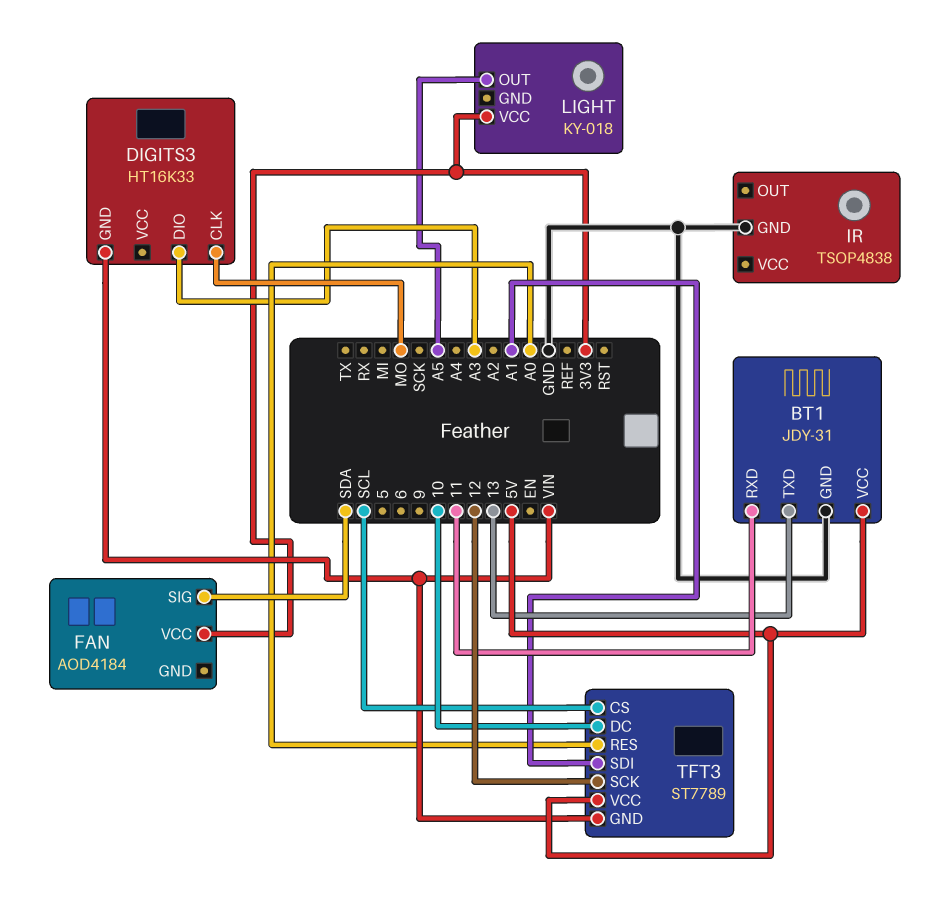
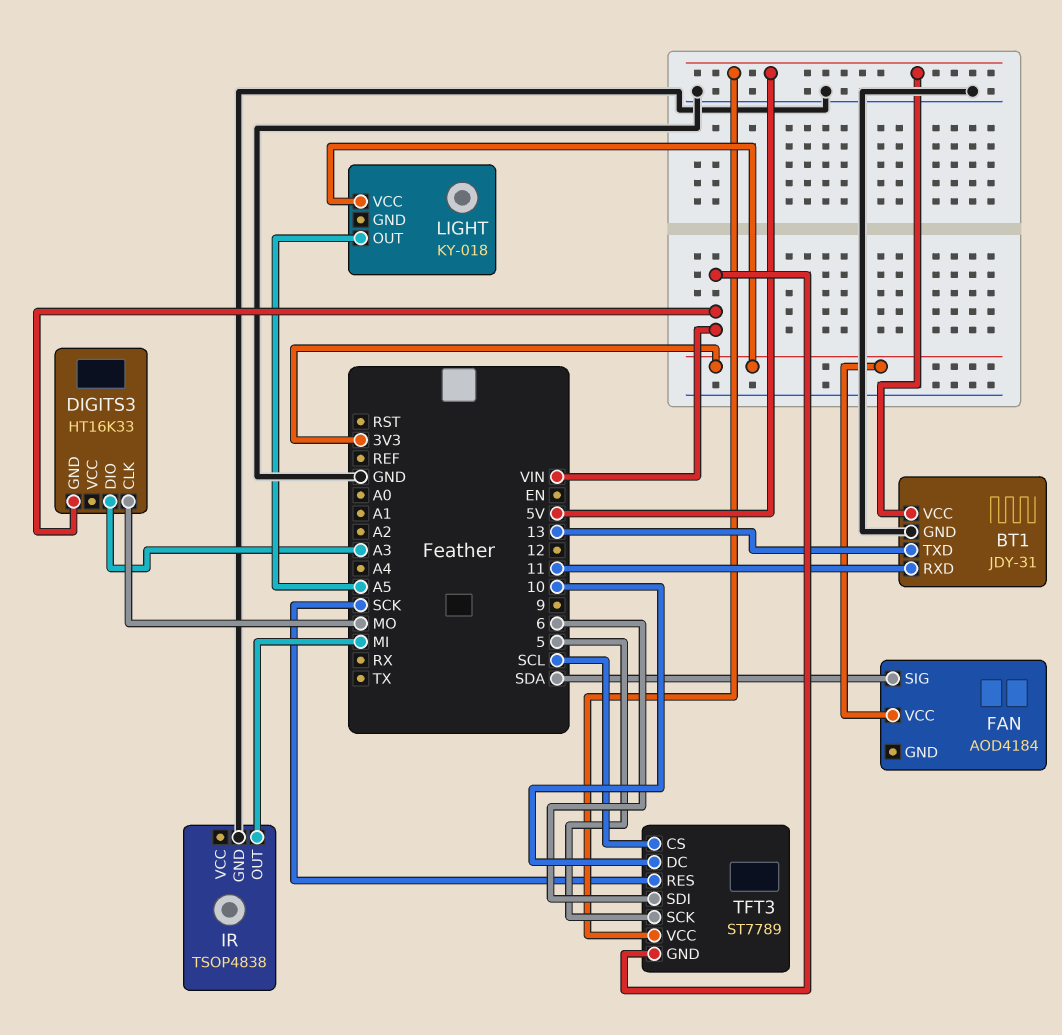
IR pin OUT: none -> MI
TFT3 pin RES: A0 -> SCK
TFT3 pin SCK: 12 -> 5
TFT3 pin SDI: A1 -> 6

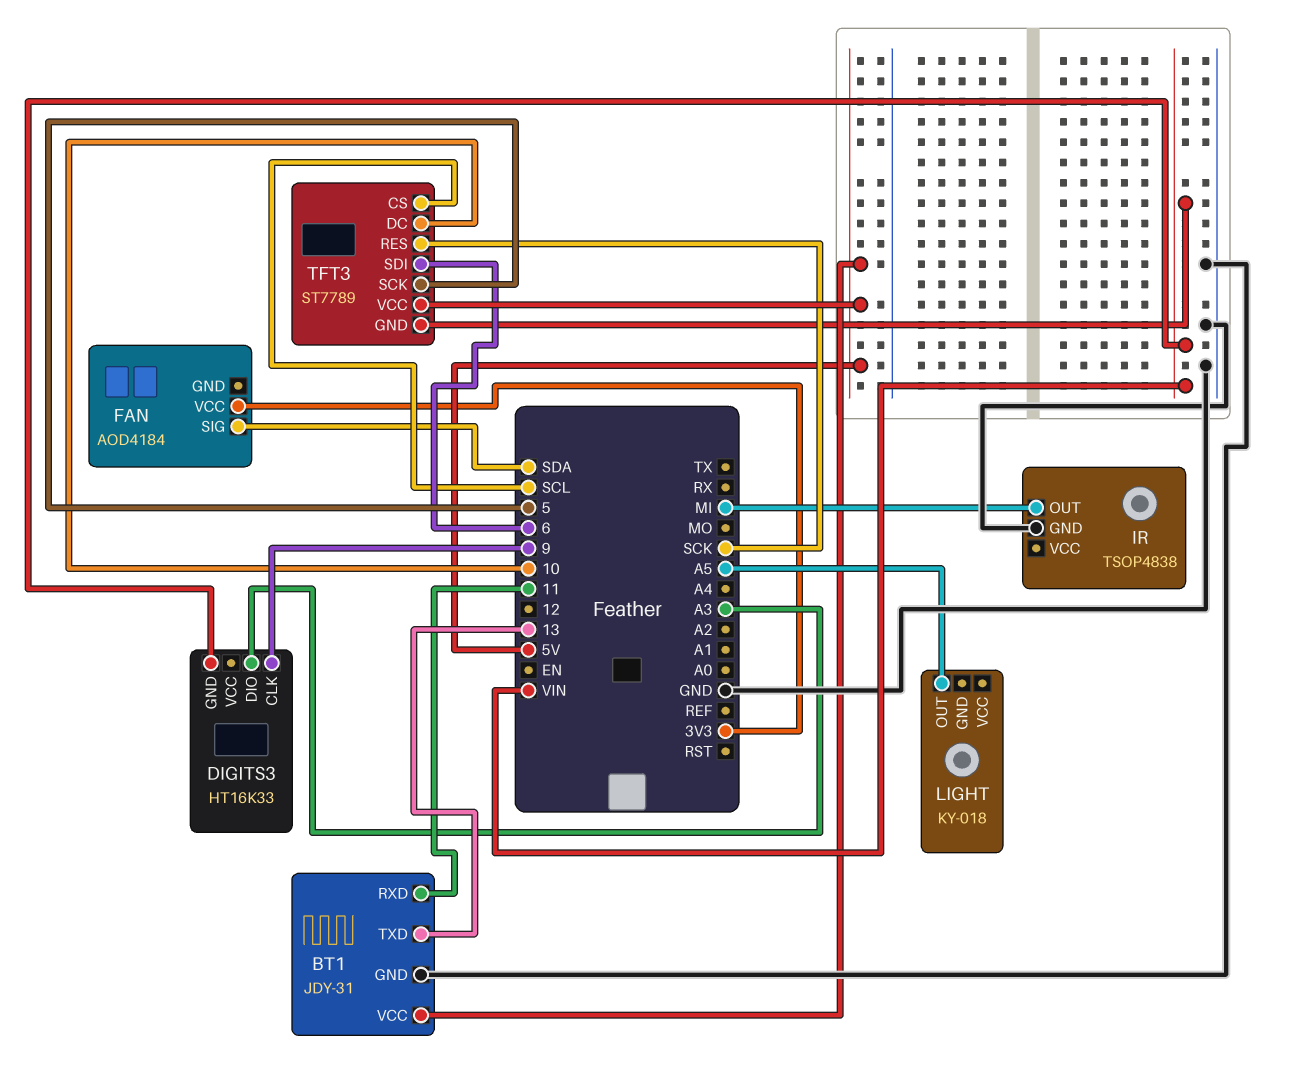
DIGITS3 pin CLK: MO -> 9
LIGHT pin VCC: 3V3 -> none

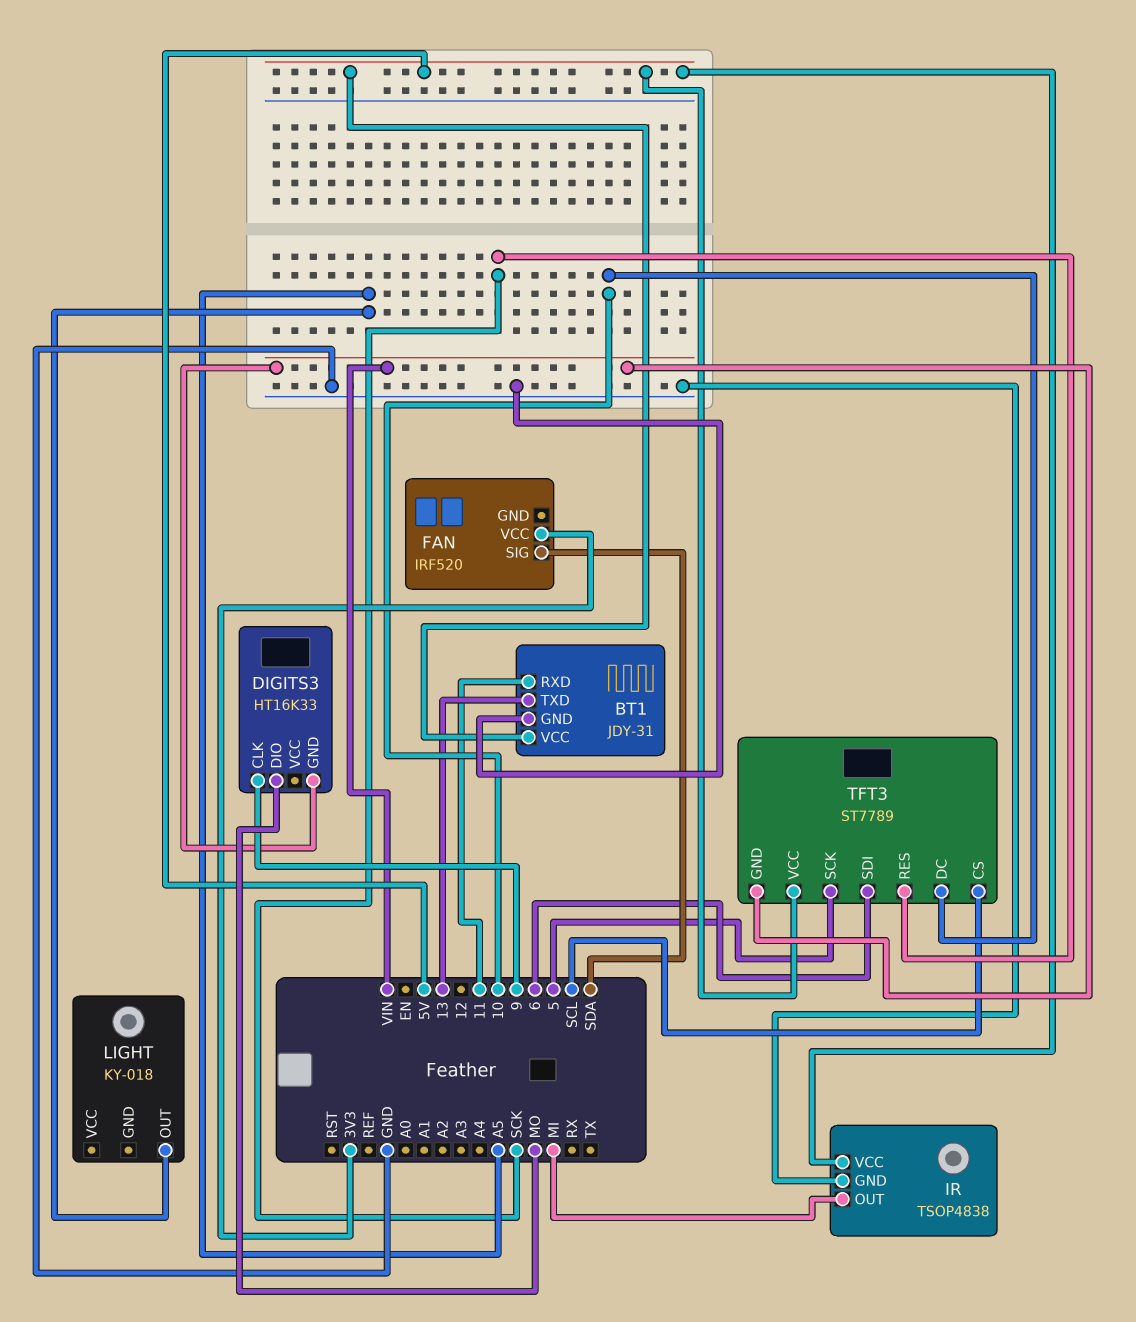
DIGITS3 pin DIO: A3 -> MO
FAN: AOD4184 -> IRF520
IR pin VCC: none -> 5V

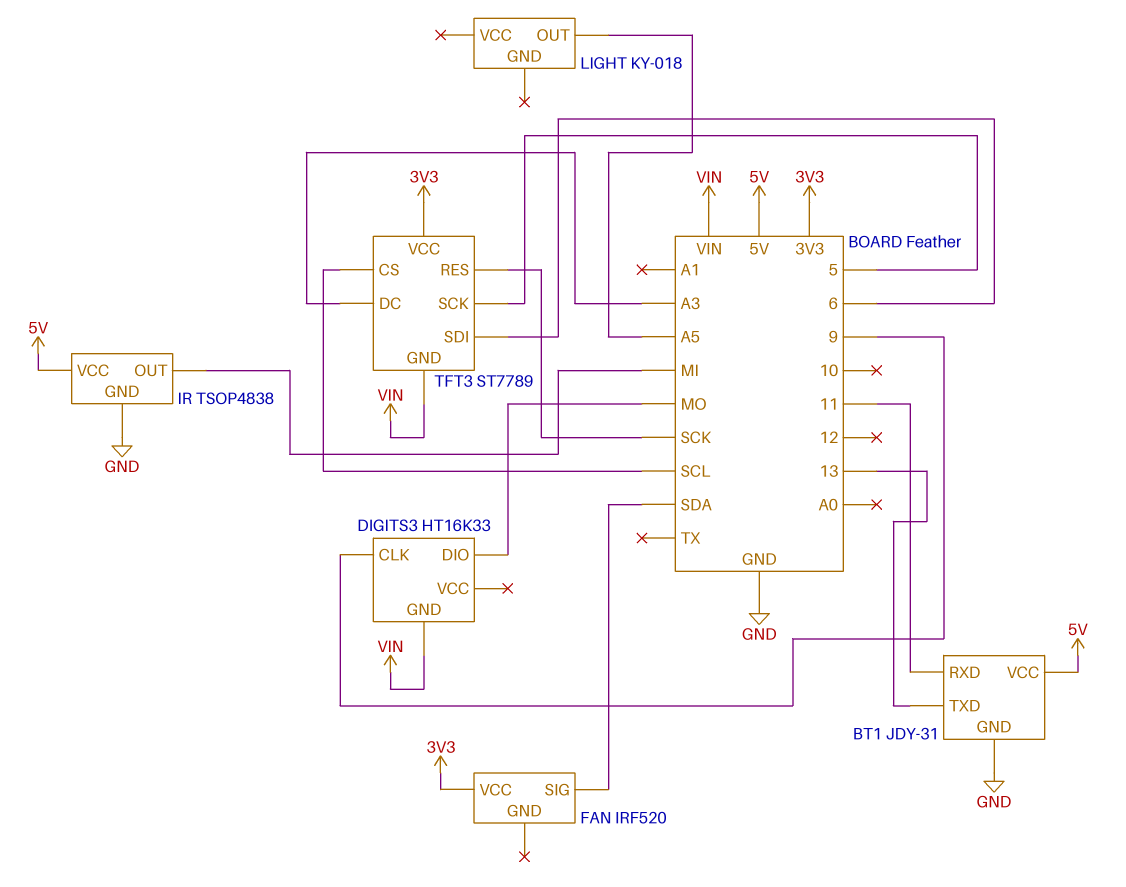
TFT3 pin DC: 10 -> A3
TFT3 pin VCC: 5V -> 3V3

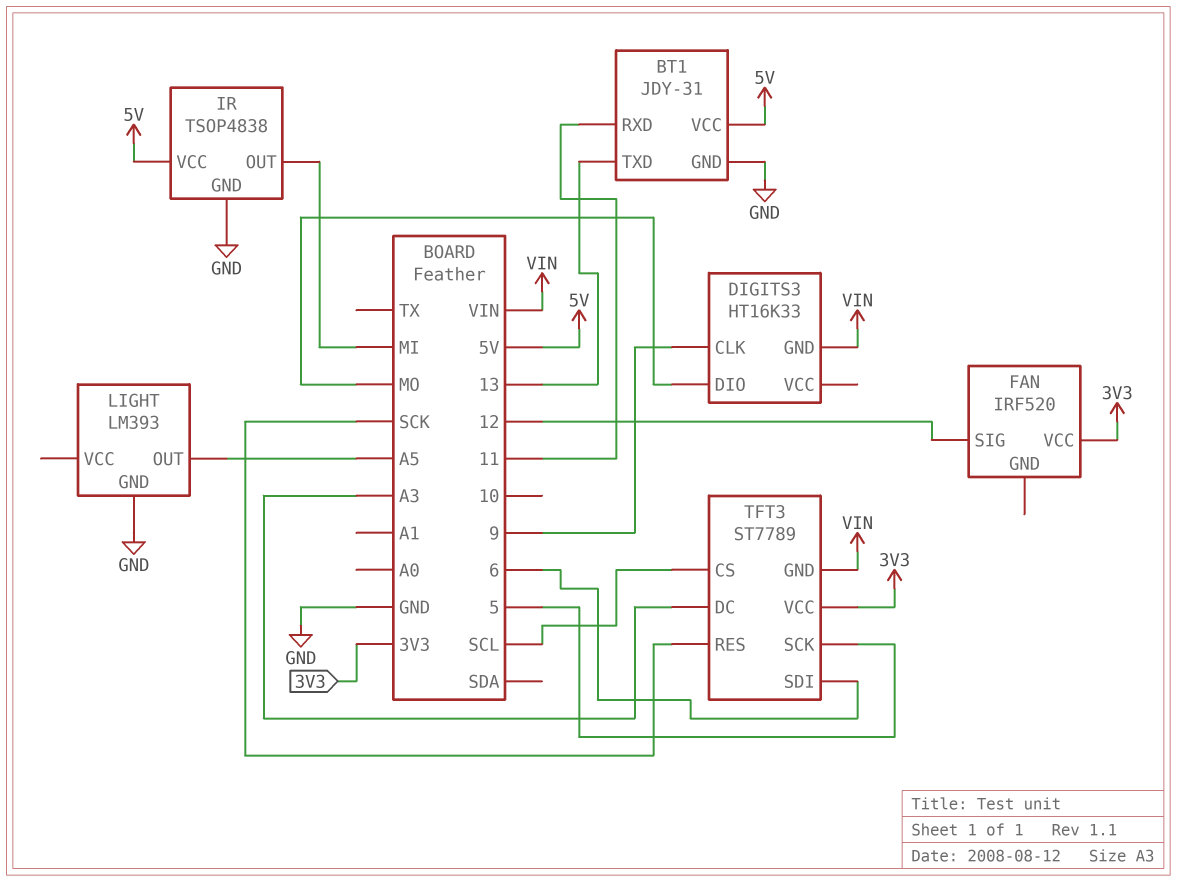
FAN pin SIG: SDA -> 12
LIGHT: KY-018 -> LM393
LIGHT pin GND: none -> GND

